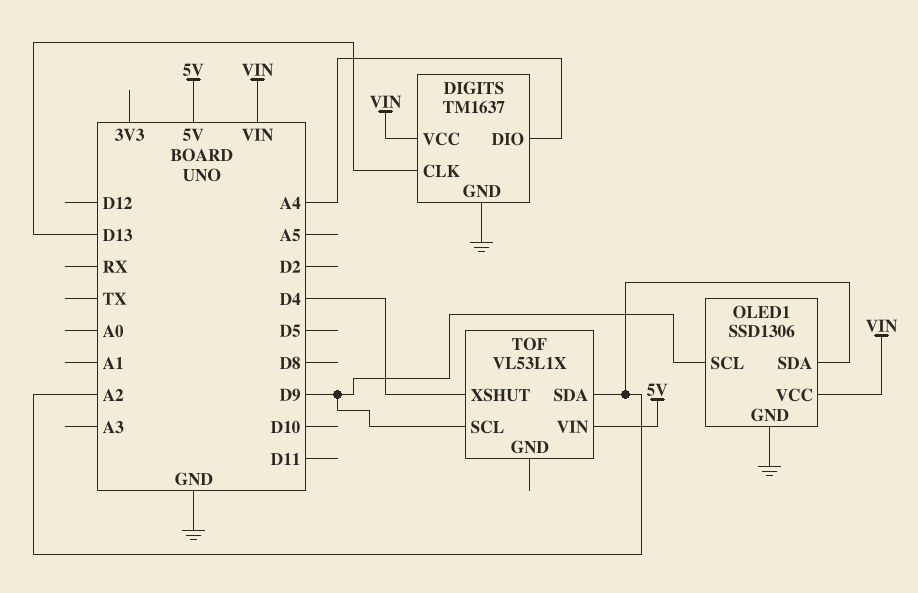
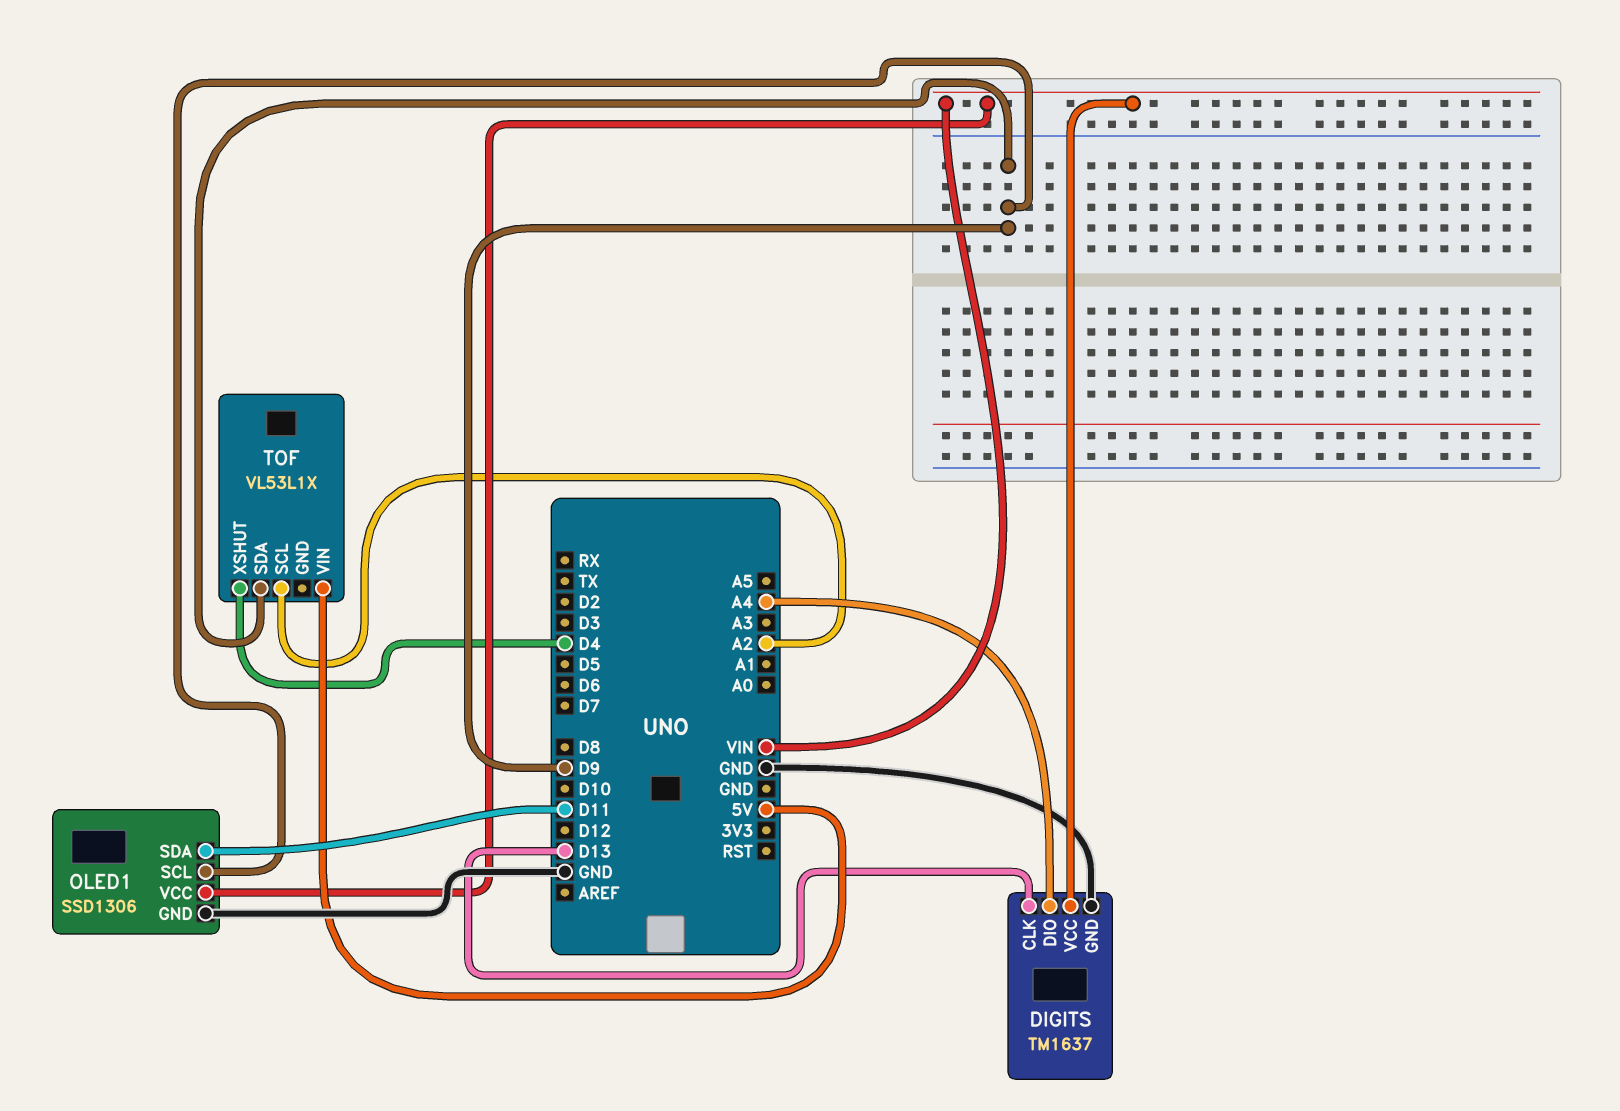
OLED1 pin SDA: A2 -> D11
TOF pin SCL: D9 -> A2
TOF pin SDA: A2 -> D9

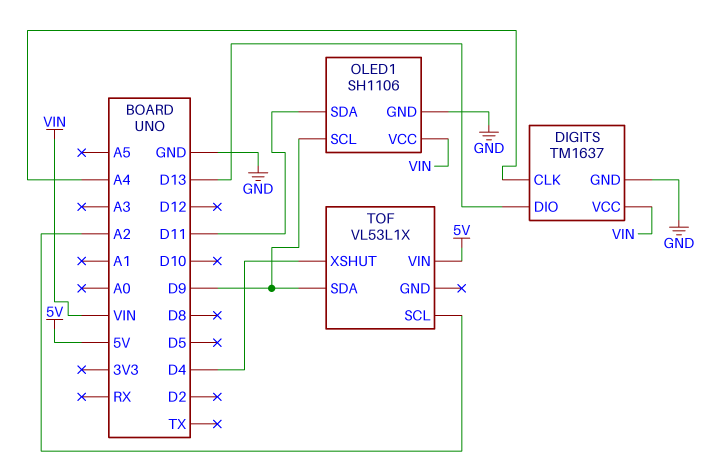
DIGITS pin CLK: D13 -> A4
DIGITS pin DIO: A4 -> D13
OLED1: SSD1306 -> SH1106

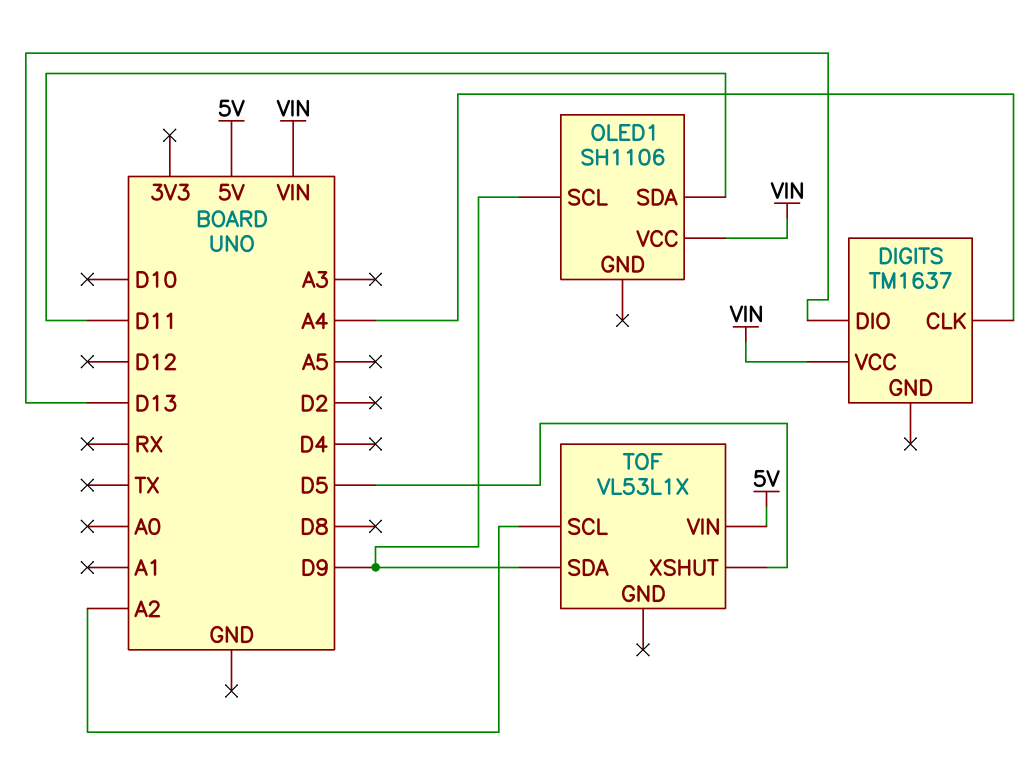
DIGITS pin GND: GND -> none
OLED1 pin GND: GND -> none
TOF pin XSHUT: D4 -> D5

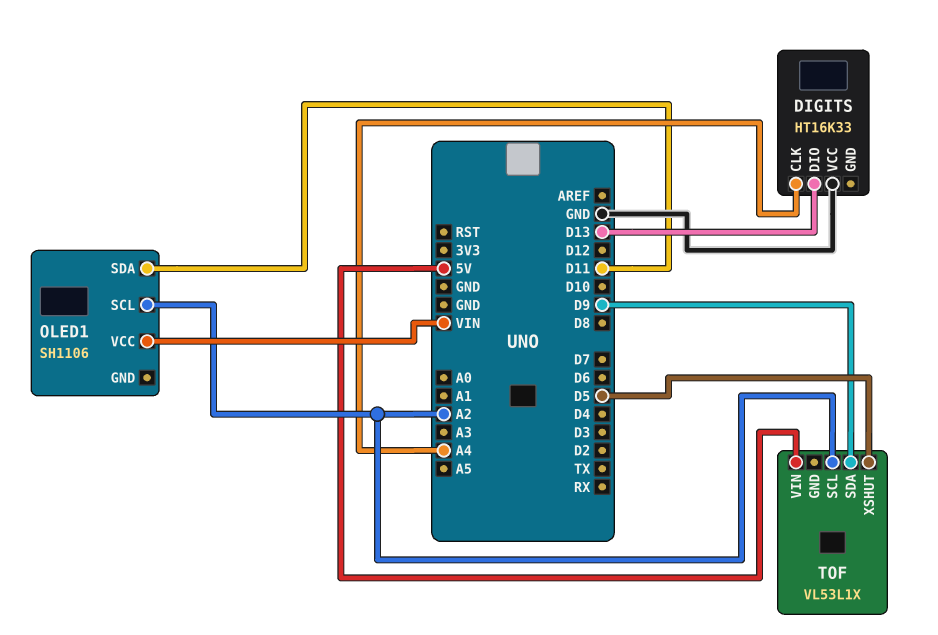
DIGITS: TM1637 -> HT16K33
DIGITS pin VCC: VIN -> GND
OLED1 pin SCL: D9 -> A2

